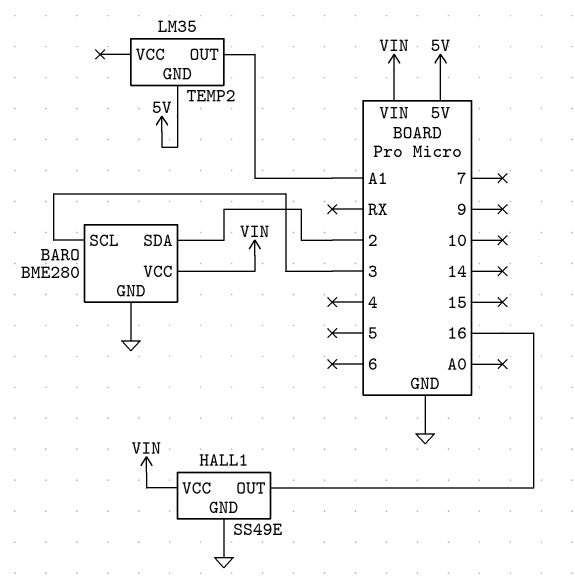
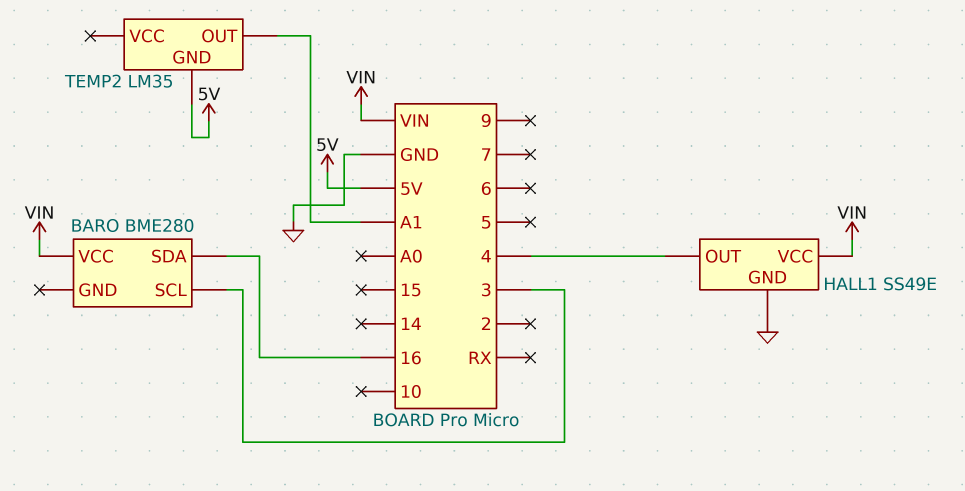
BARO pin GND: GND -> none
BARO pin SDA: 2 -> 16
HALL1 pin OUT: 16 -> 4

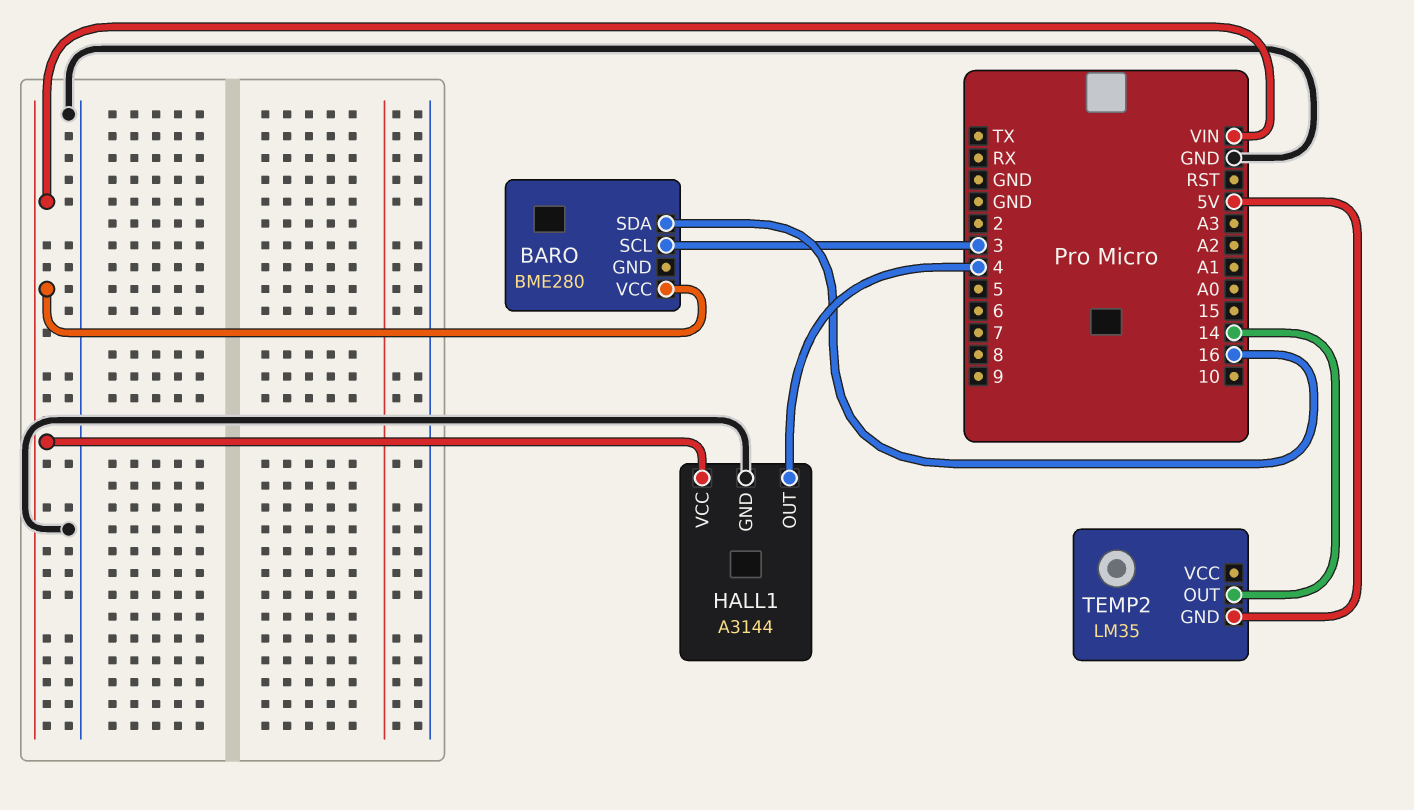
HALL1: SS49E -> A3144
TEMP2 pin OUT: A1 -> 14

